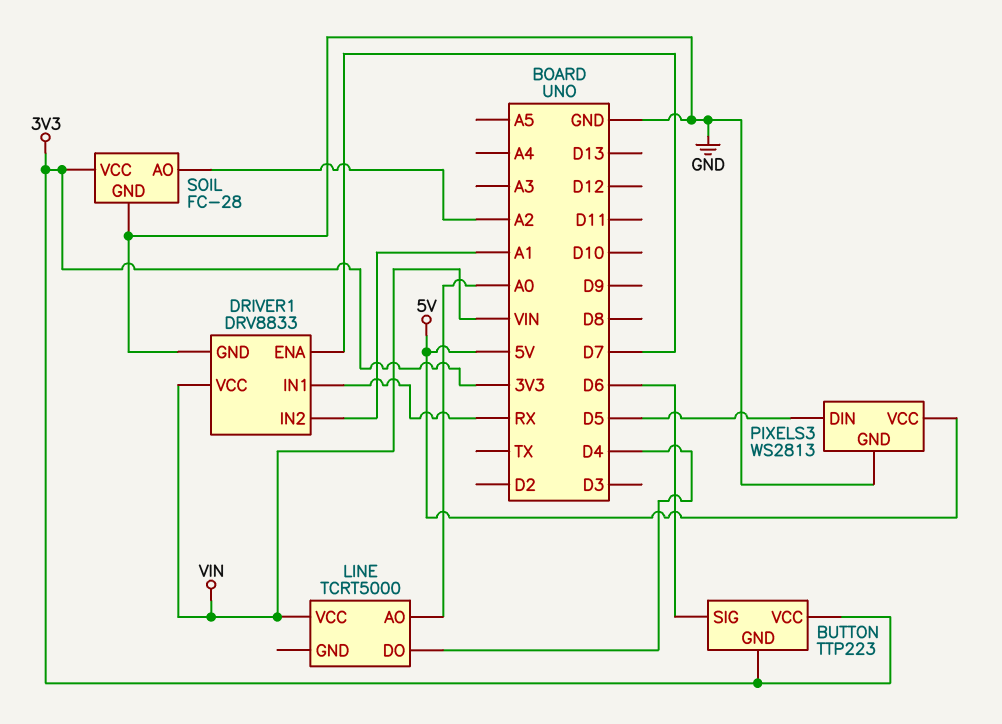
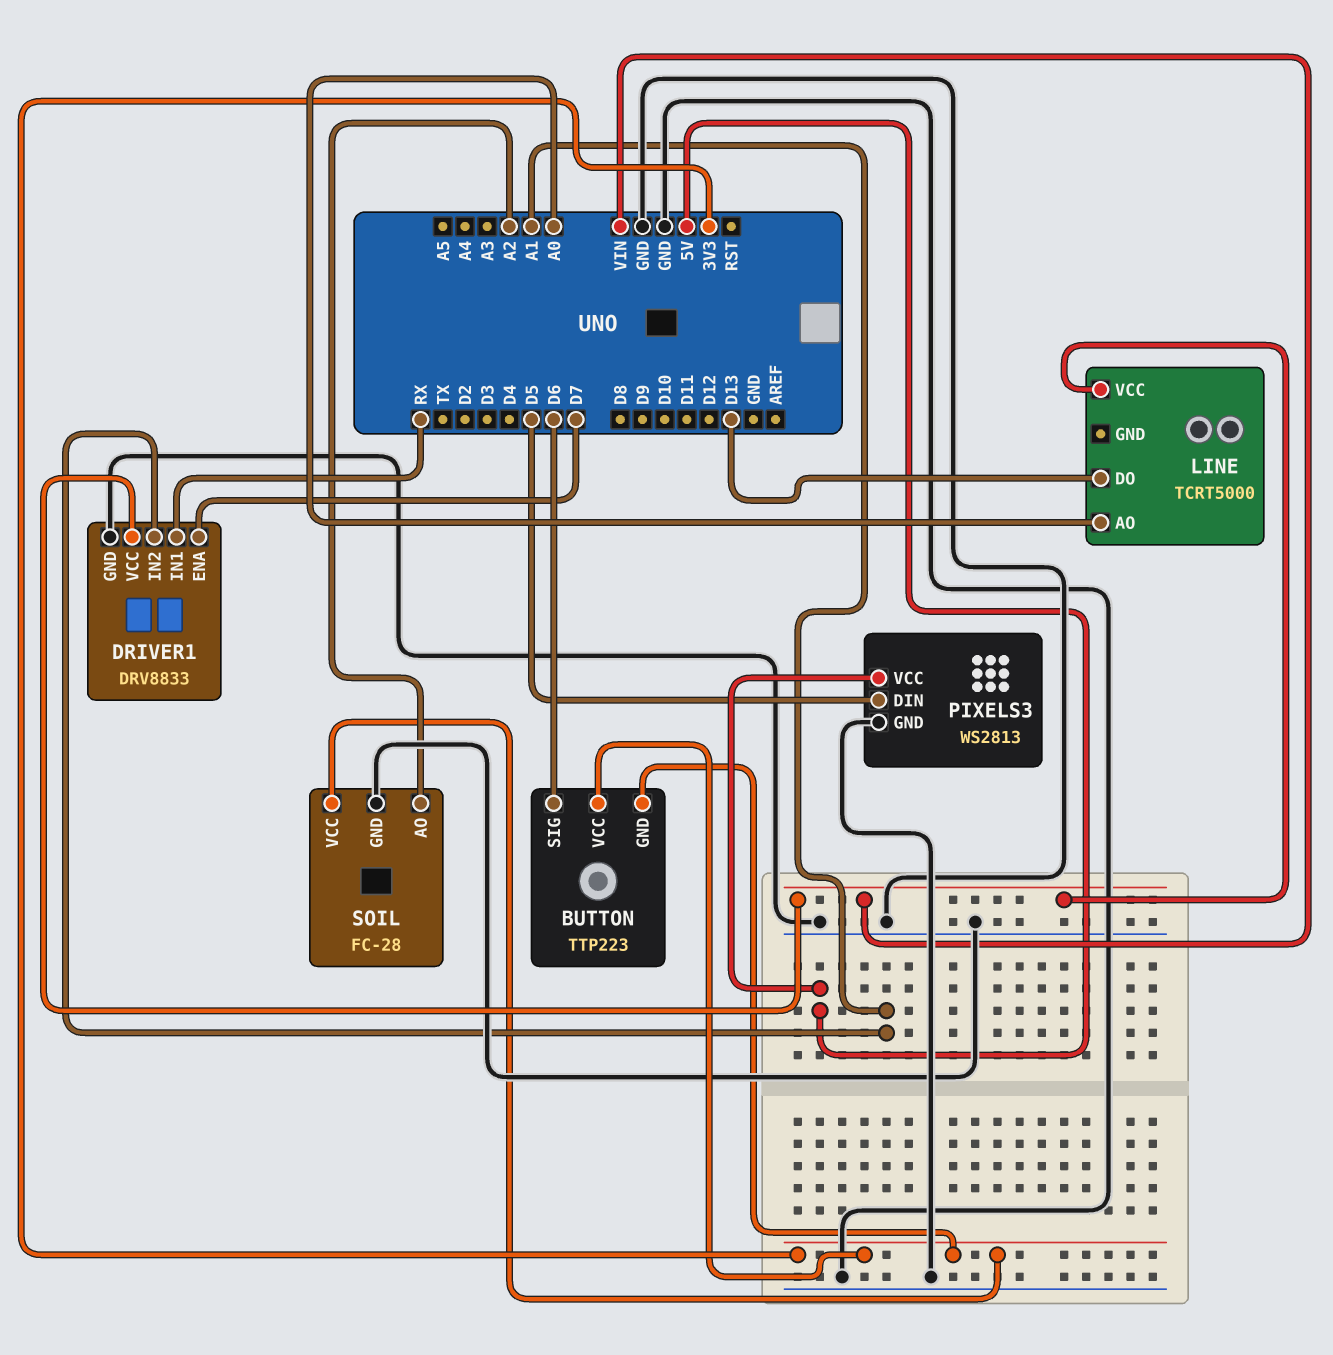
LINE pin DO: D4 -> D13

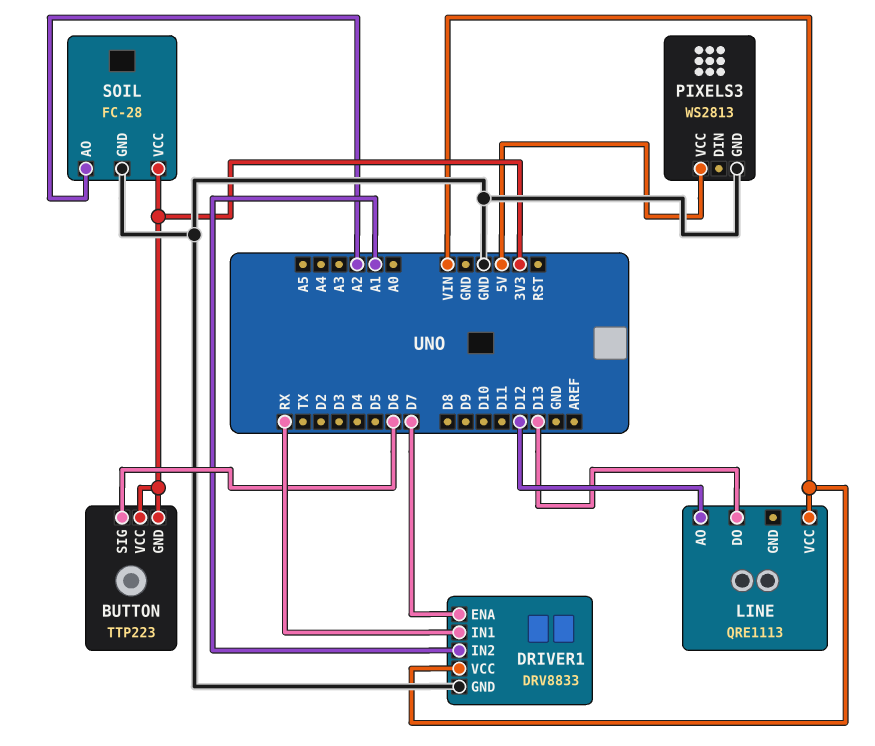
LINE: TCRT5000 -> QRE1113
LINE pin AO: A0 -> D12
PIXELS3 pin DIN: D5 -> none

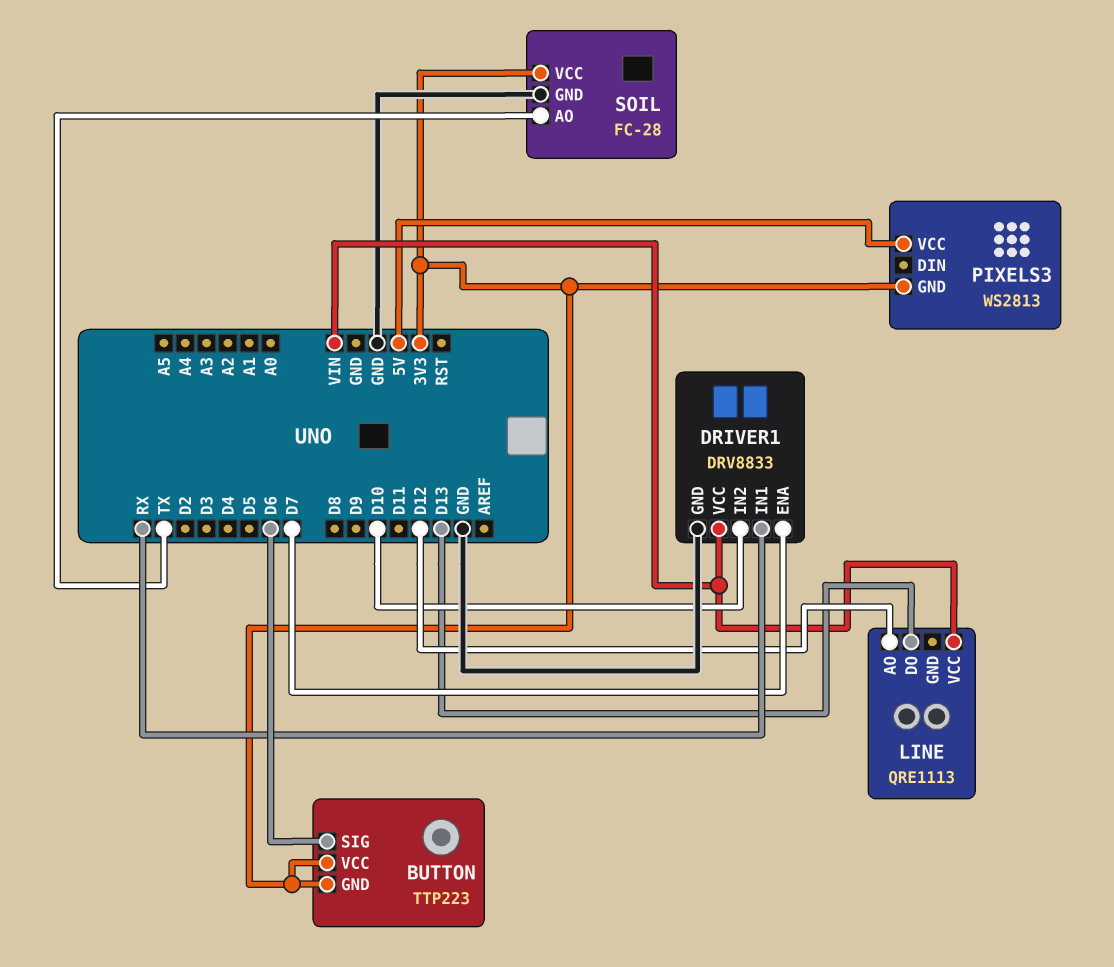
DRIVER1 pin IN2: A1 -> D10
PIXELS3 pin GND: GND -> 3V3
SOIL pin AO: A2 -> TX

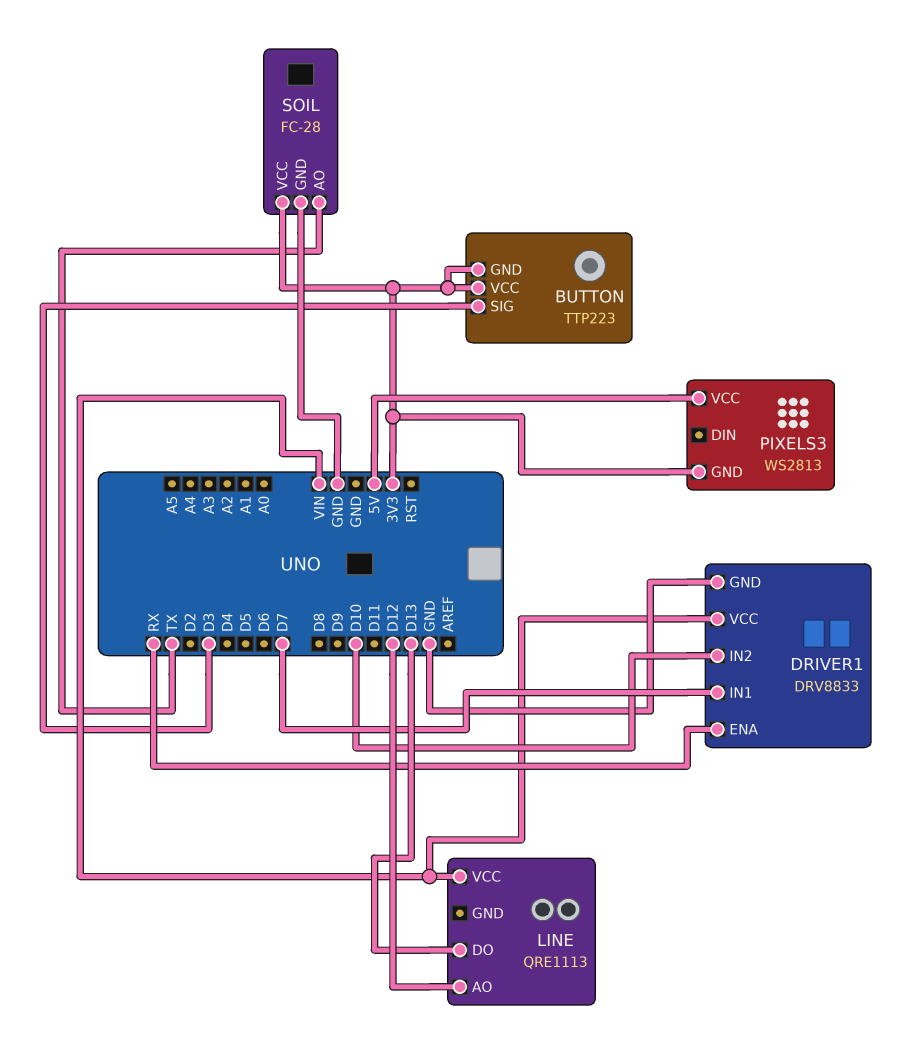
BUTTON pin SIG: D6 -> D3
DRIVER1 pin ENA: D7 -> RX
DRIVER1 pin IN1: RX -> D7

